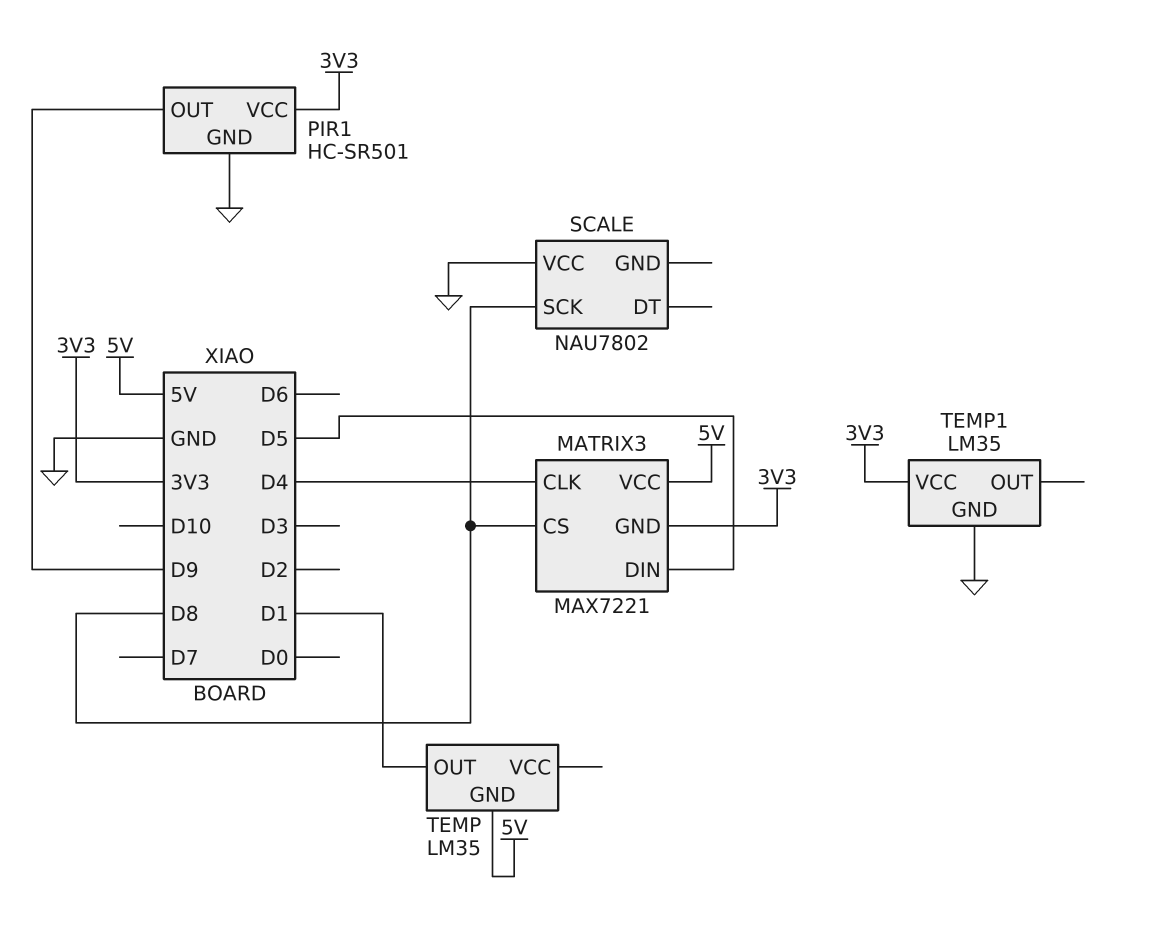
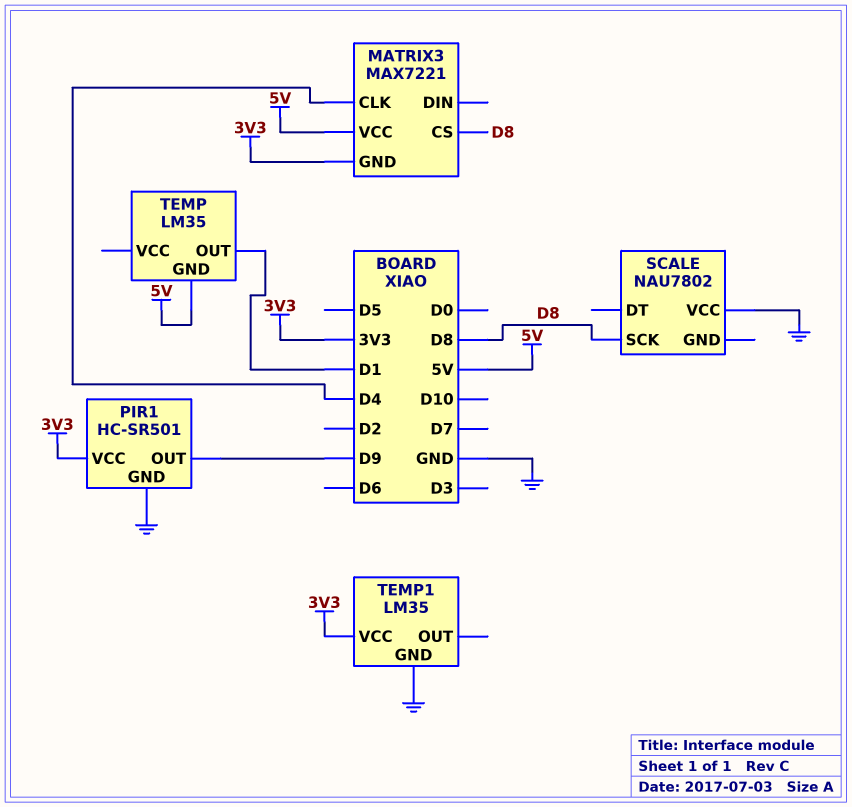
MATRIX3 pin DIN: D5 -> none

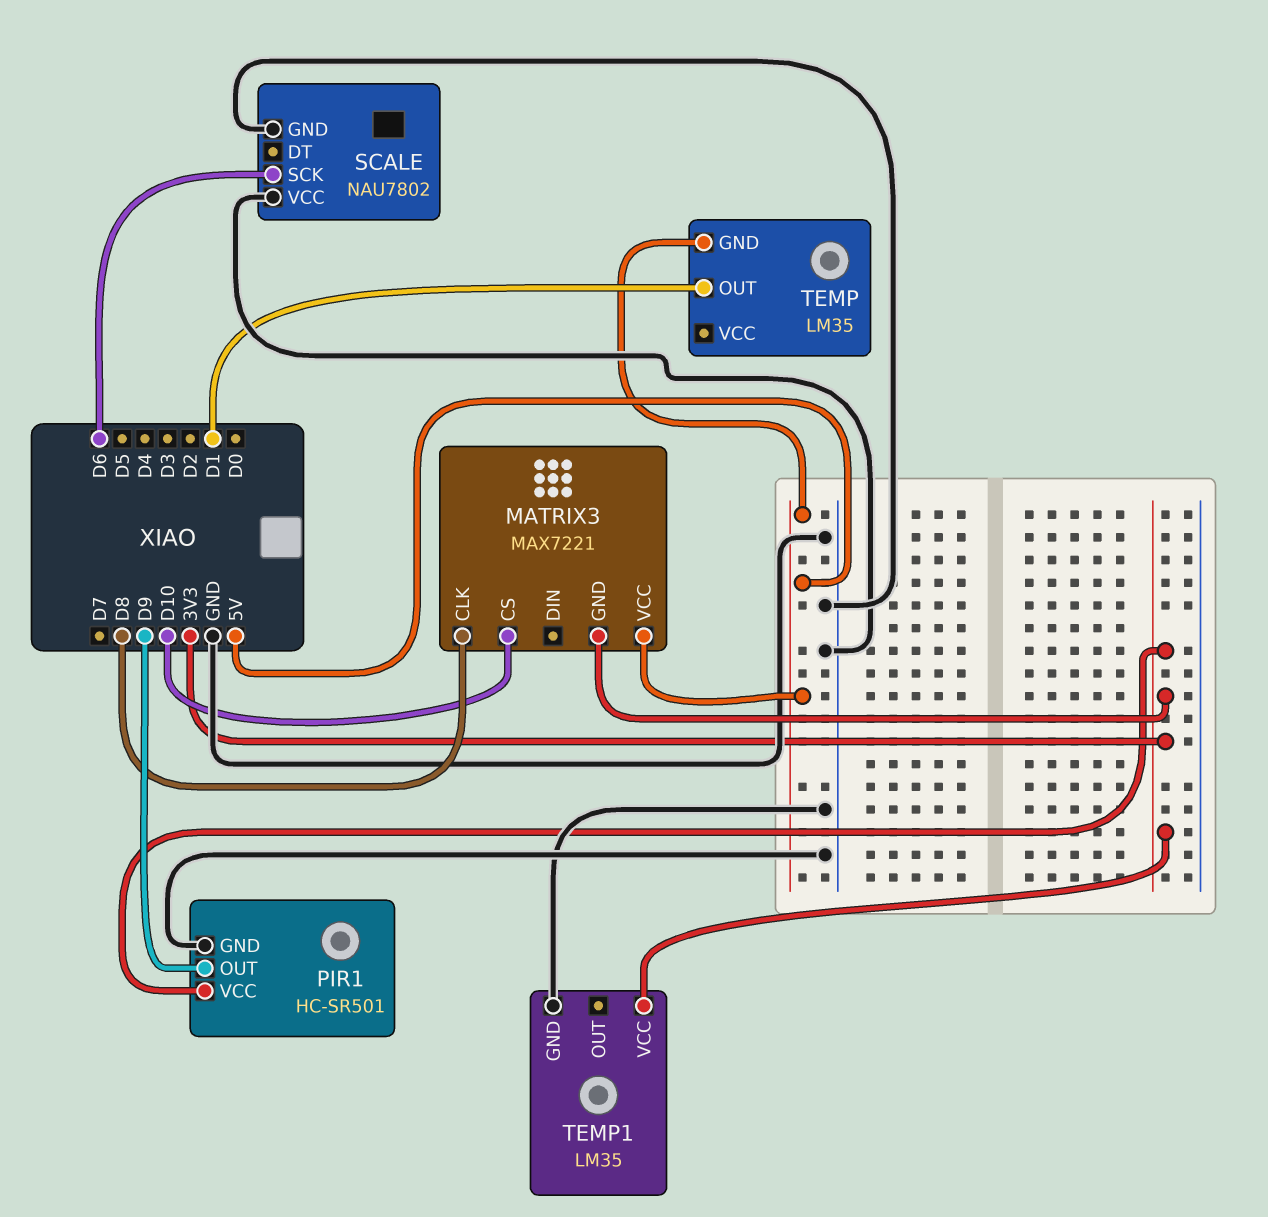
MATRIX3 pin CLK: D4 -> D8
MATRIX3 pin CS: D8 -> D10
SCALE pin GND: none -> GND
SCALE pin SCK: D8 -> D6

